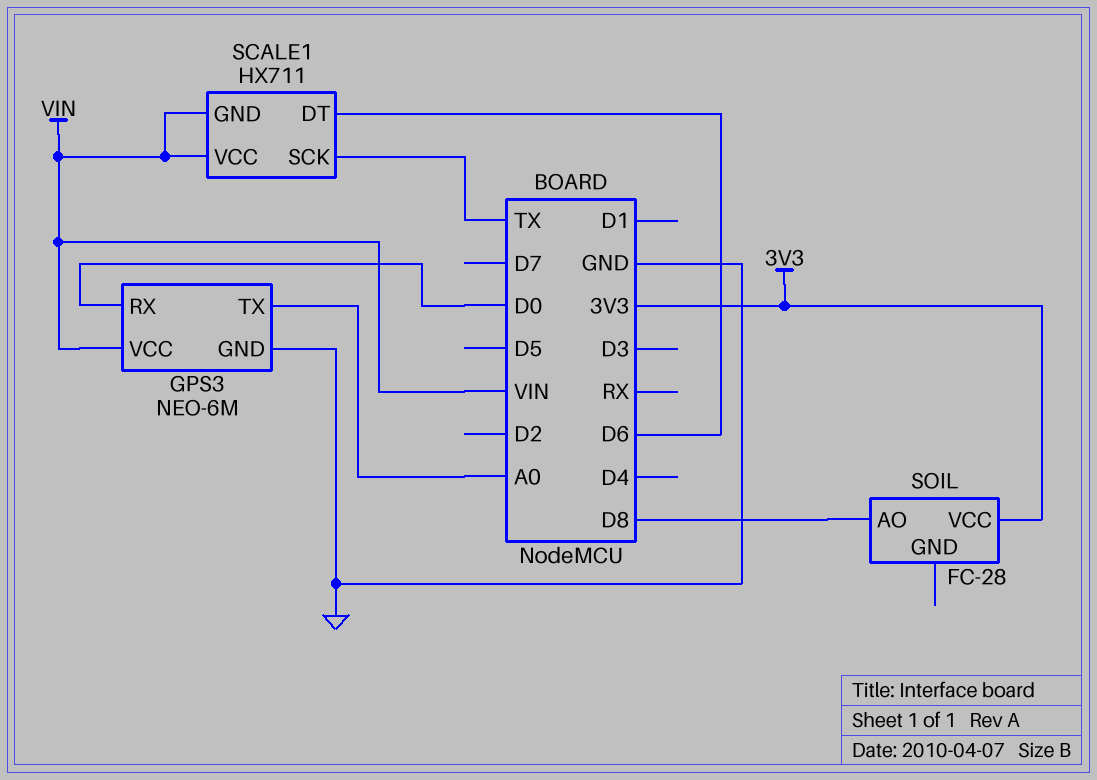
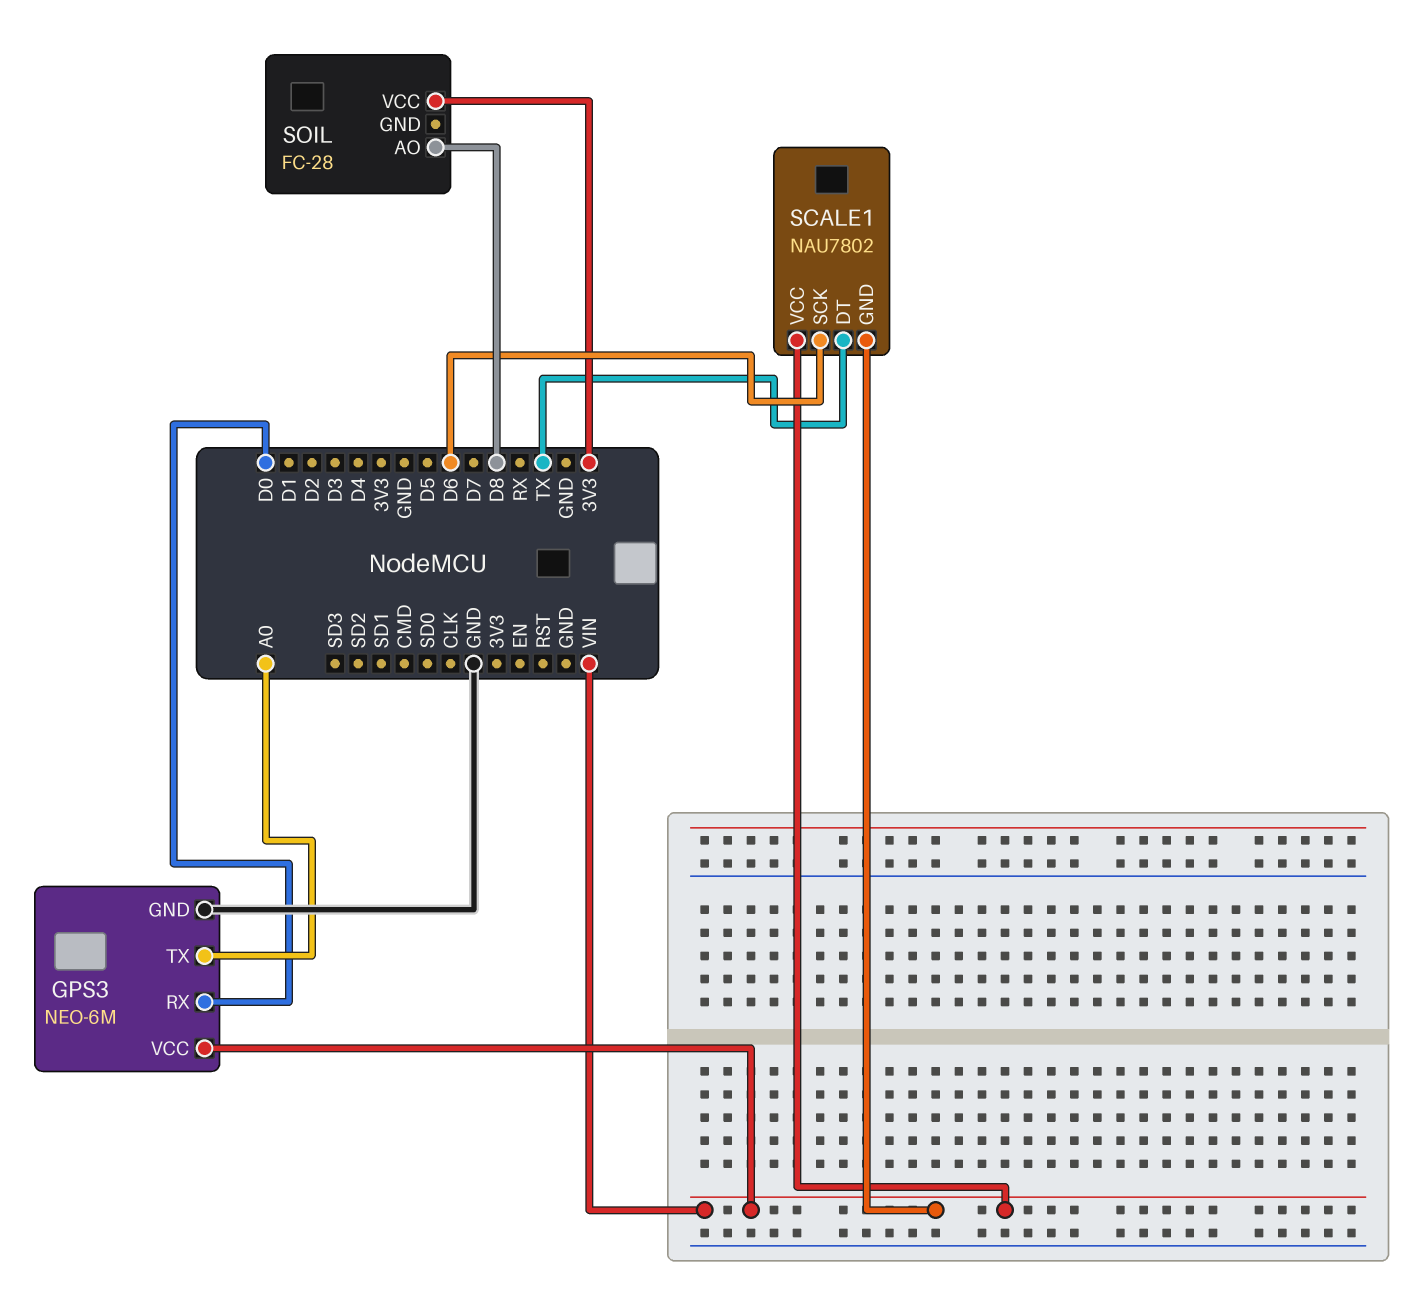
SCALE1: HX711 -> NAU7802
SCALE1 pin DT: D6 -> TX
SCALE1 pin SCK: TX -> D6

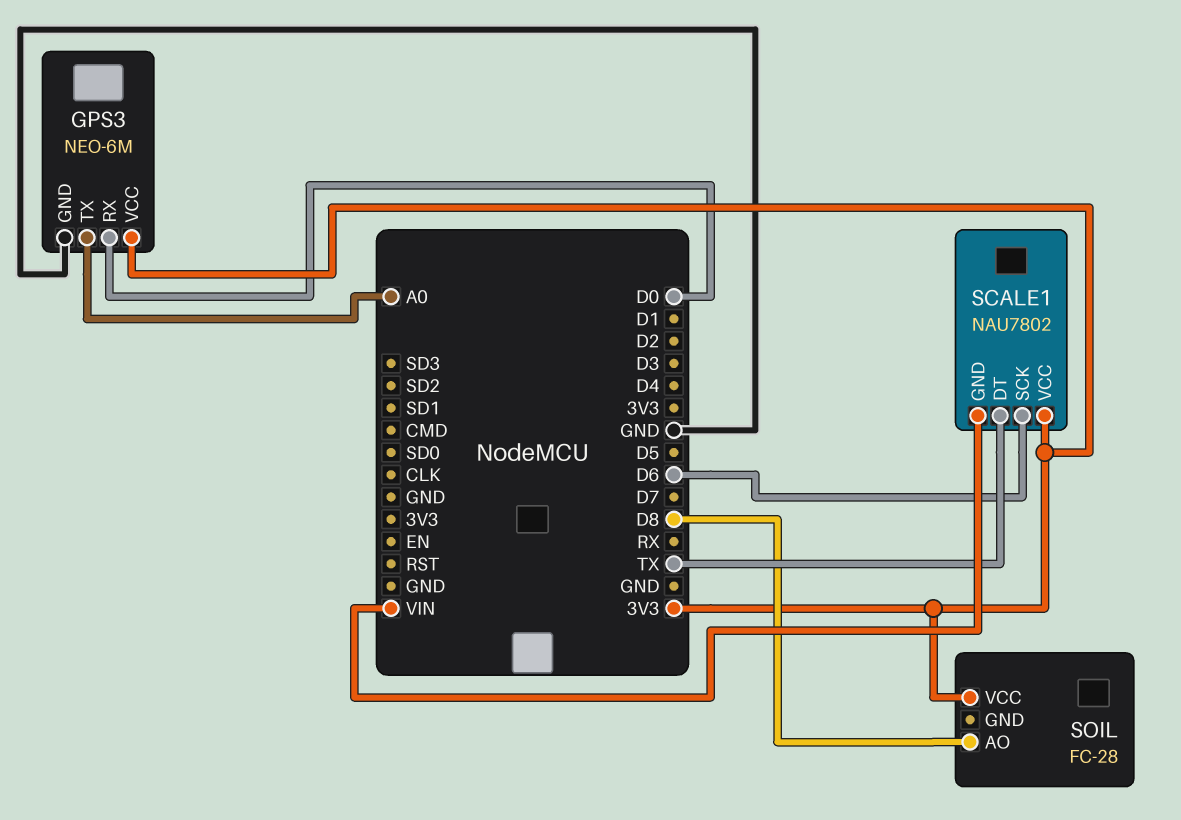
GPS3 pin VCC: VIN -> 3V3
SCALE1 pin VCC: VIN -> 3V3

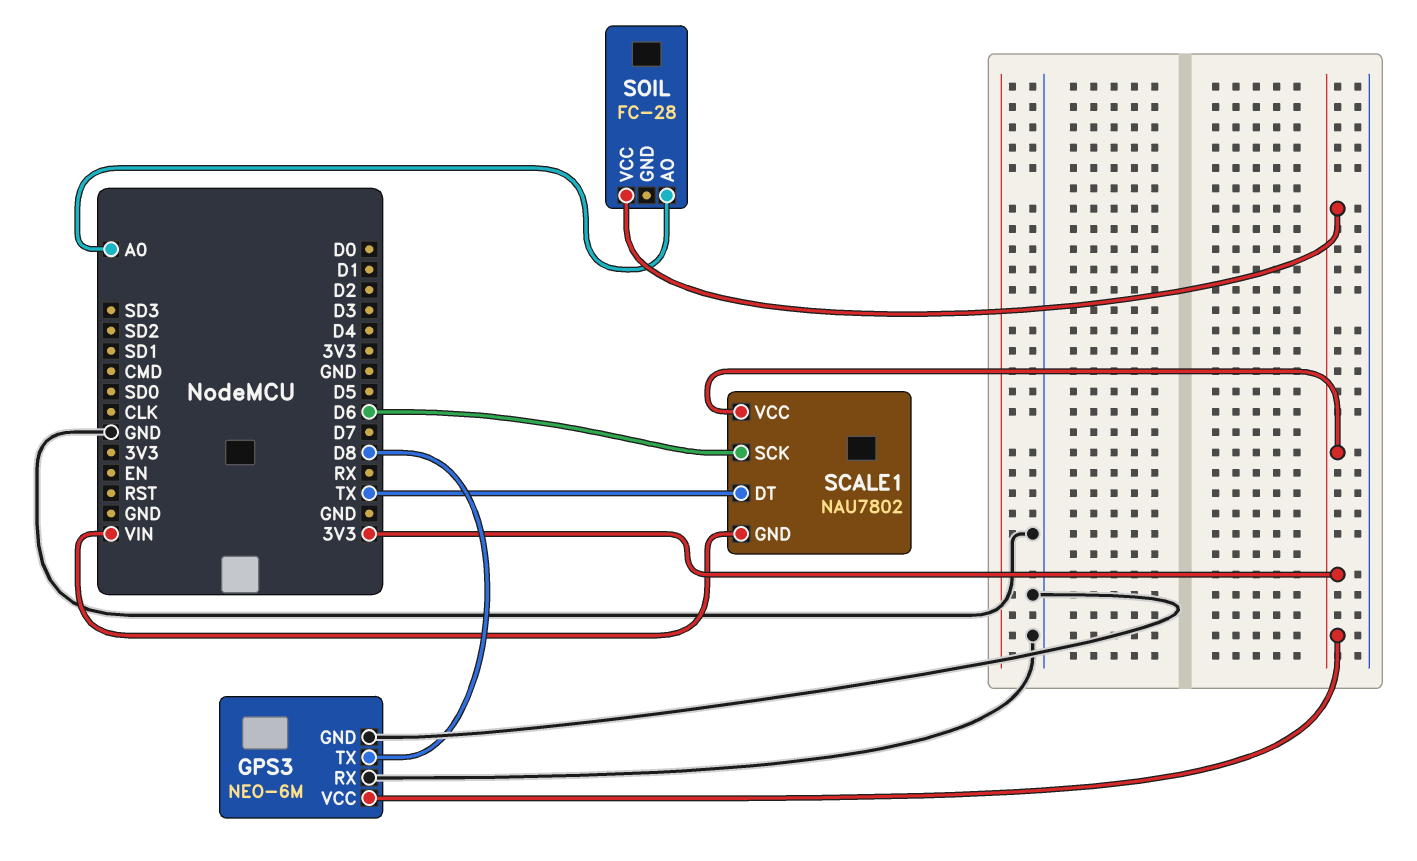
GPS3 pin RX: D0 -> GND
GPS3 pin TX: A0 -> D8
SOIL pin AO: D8 -> A0

